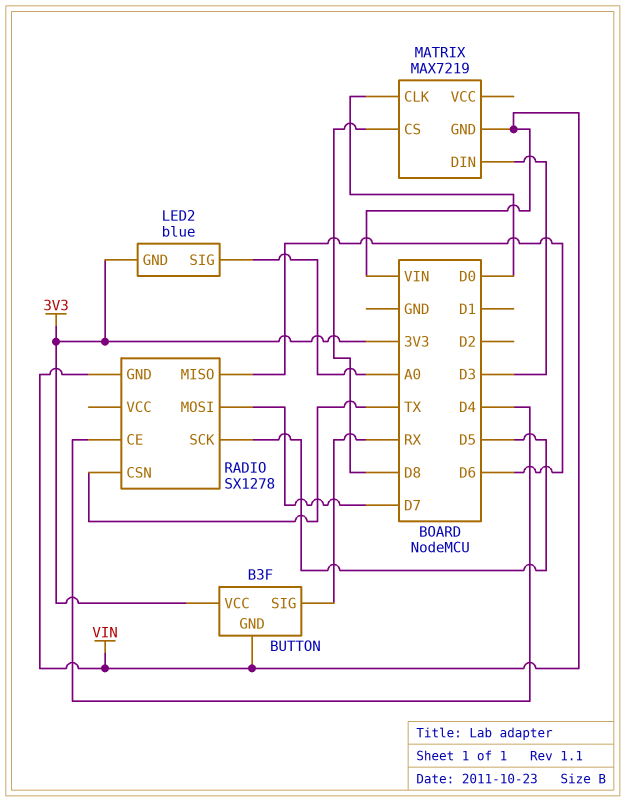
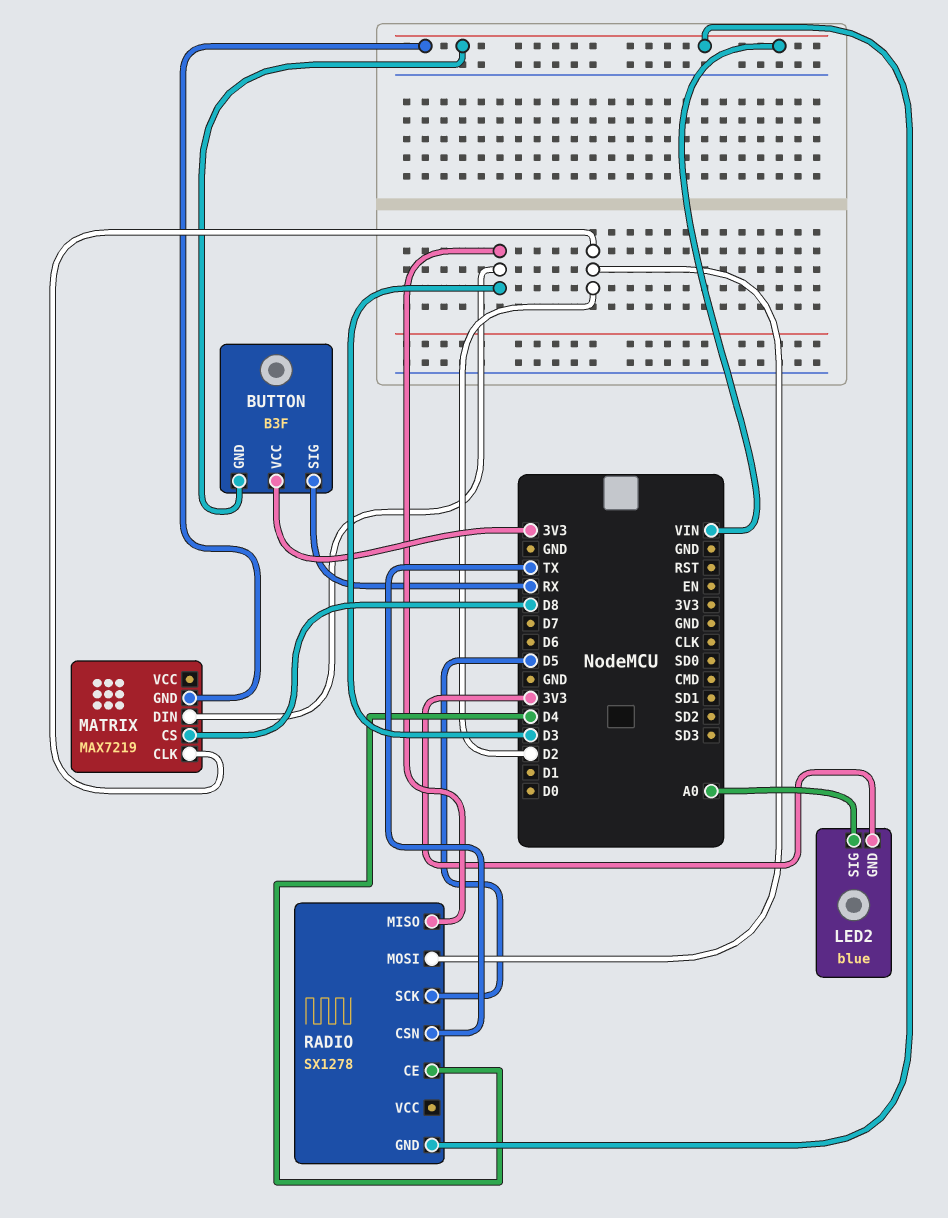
MATRIX pin CLK: D0 -> D2
RADIO pin MISO: D6 -> D3
RADIO pin MOSI: D7 -> D2

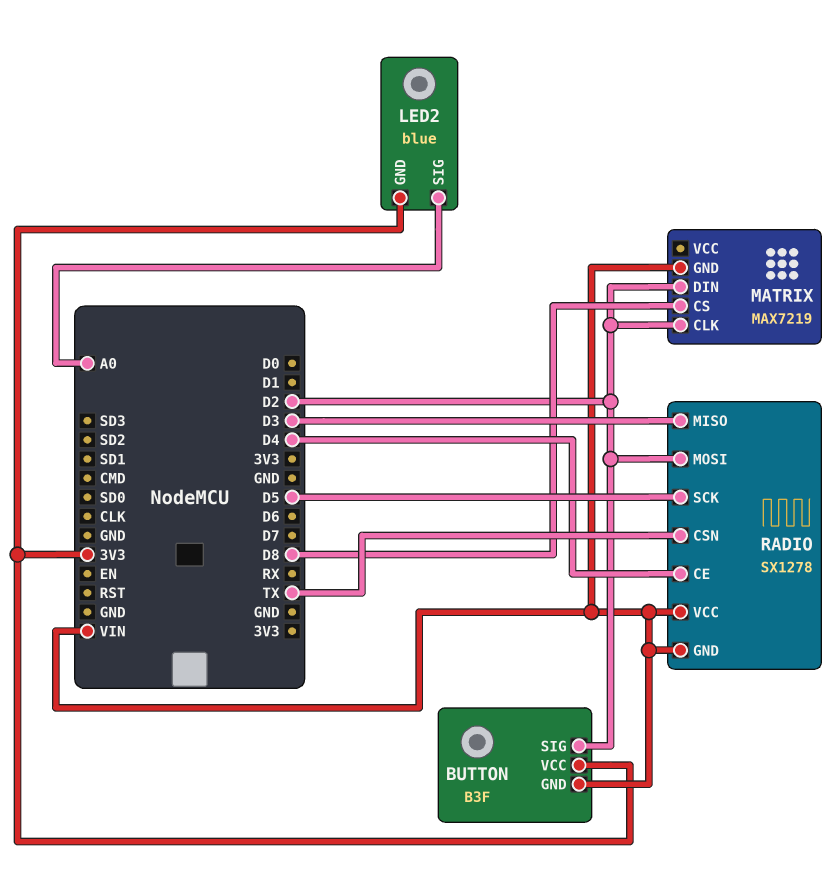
BUTTON pin SIG: RX -> D2
MATRIX pin DIN: D3 -> D2
RADIO pin VCC: none -> VIN

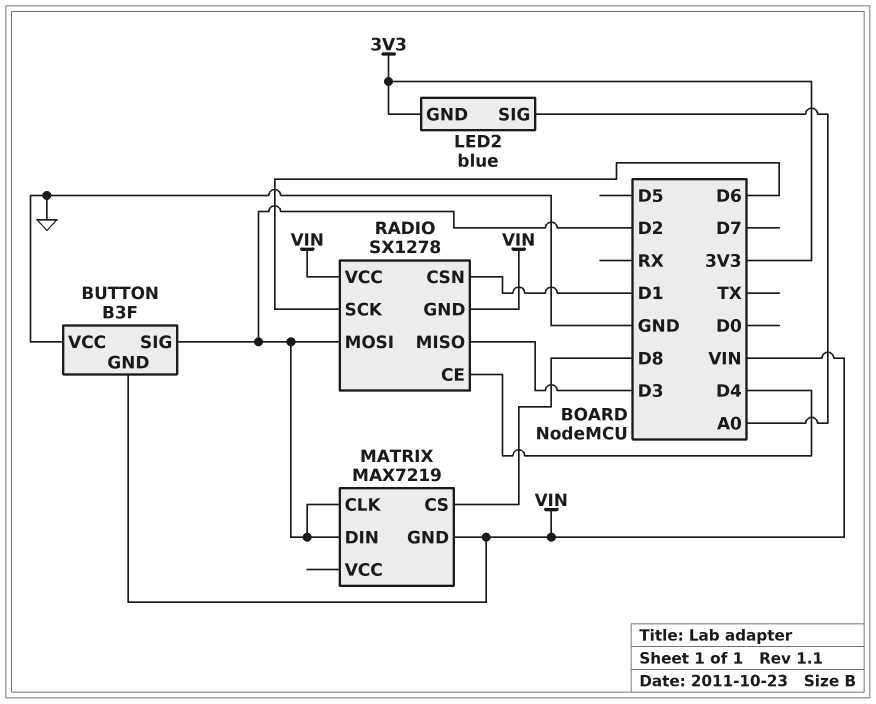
BUTTON pin VCC: 3V3 -> GND
RADIO pin CSN: TX -> D1
RADIO pin SCK: D5 -> D6

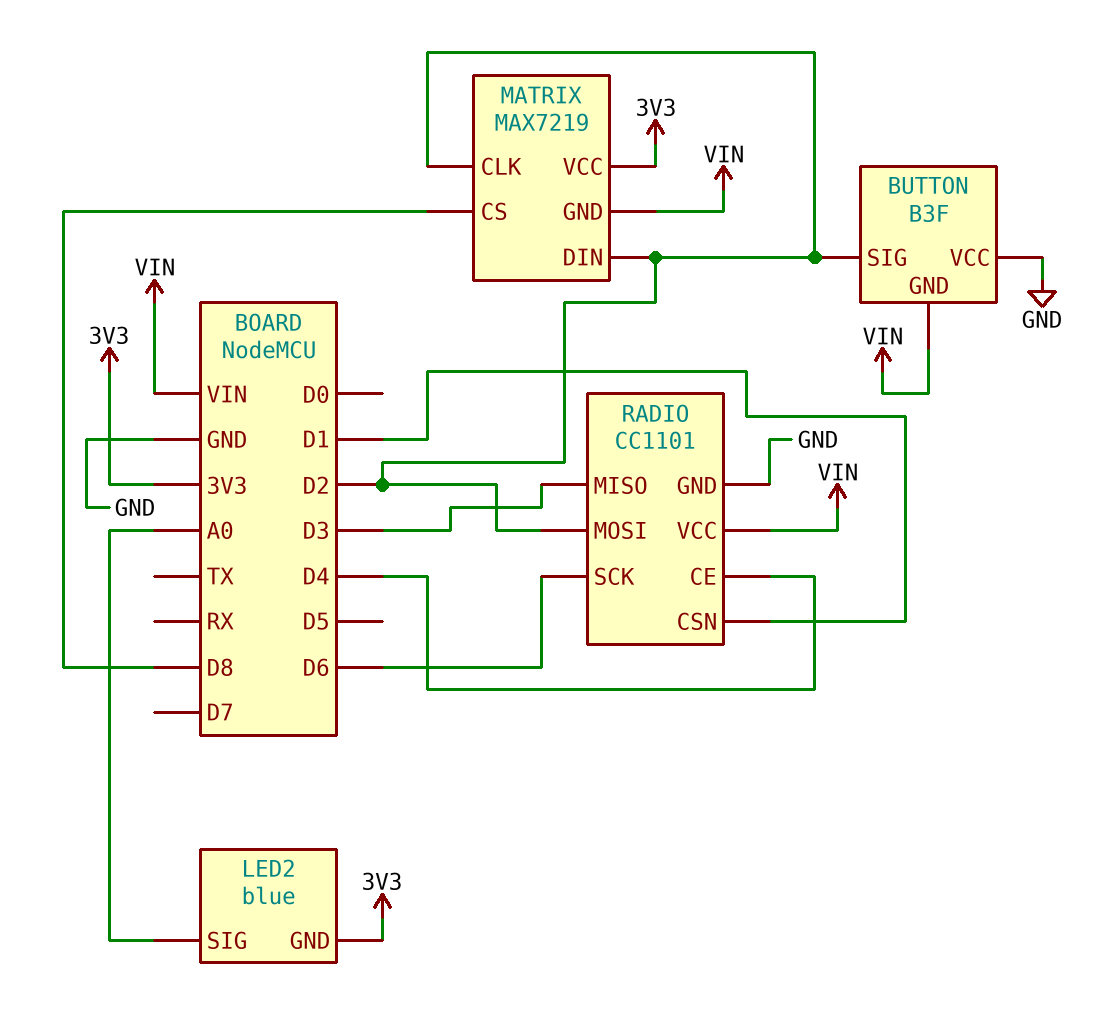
MATRIX pin VCC: none -> 3V3
RADIO: SX1278 -> CC1101
RADIO pin GND: VIN -> GND

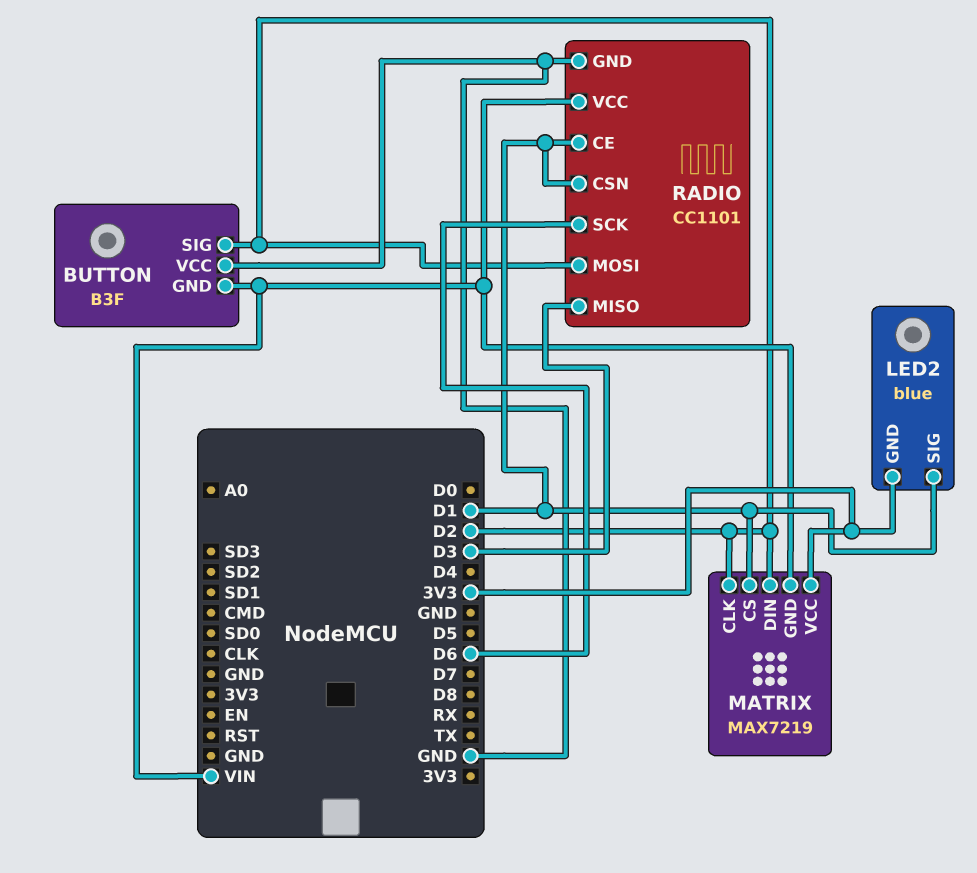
LED2 pin SIG: A0 -> D1
MATRIX pin CS: D8 -> D1
RADIO pin CE: D4 -> D1

